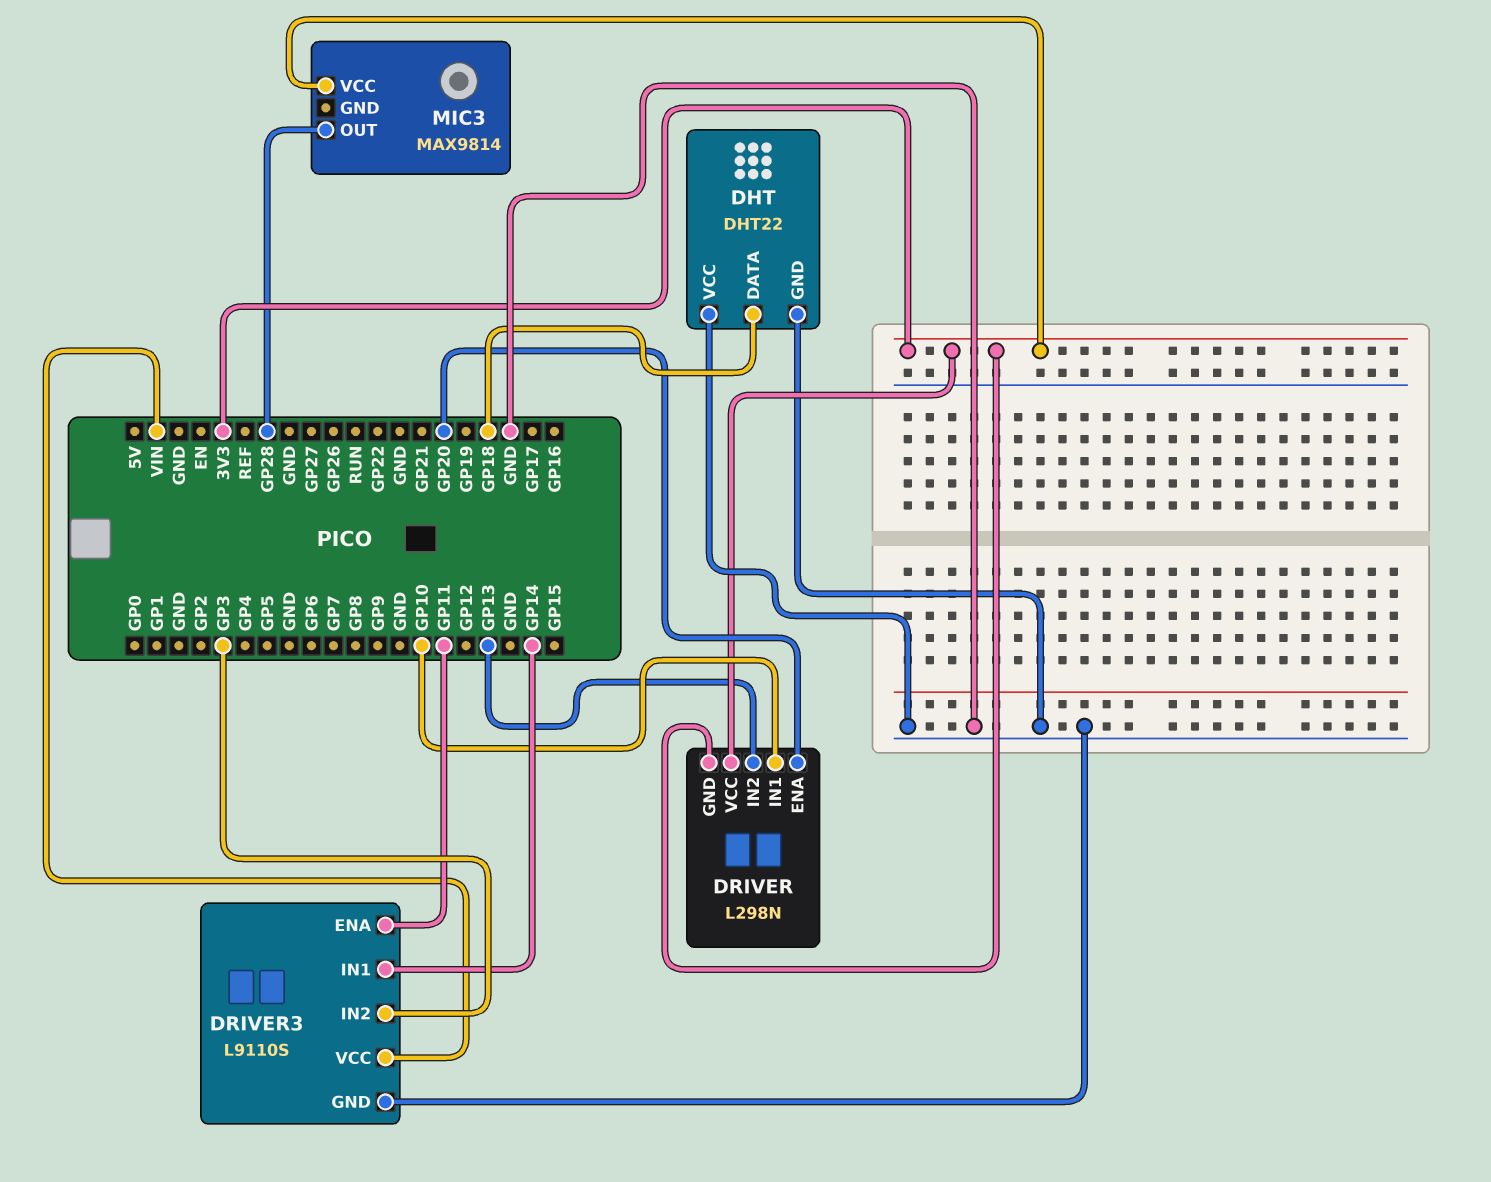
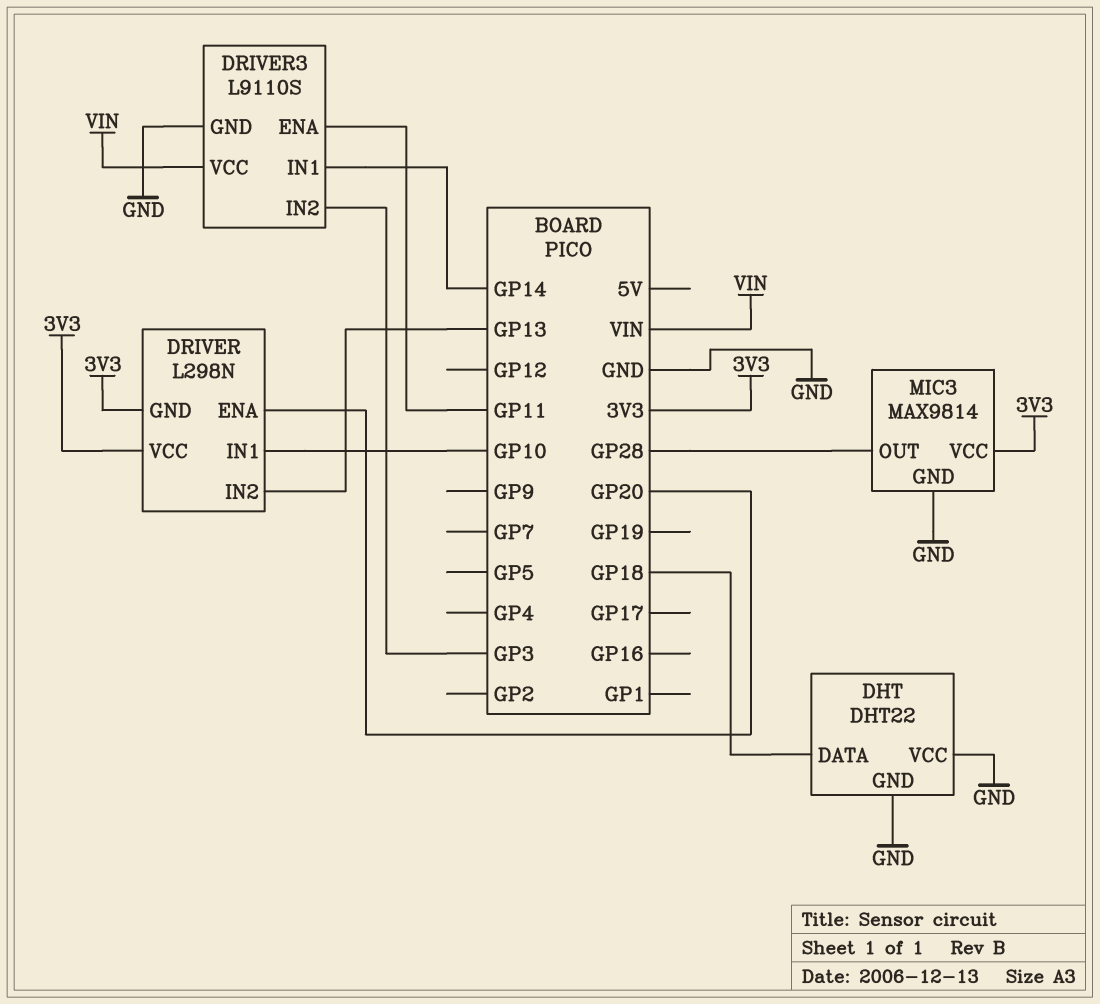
MIC3 pin GND: none -> GND

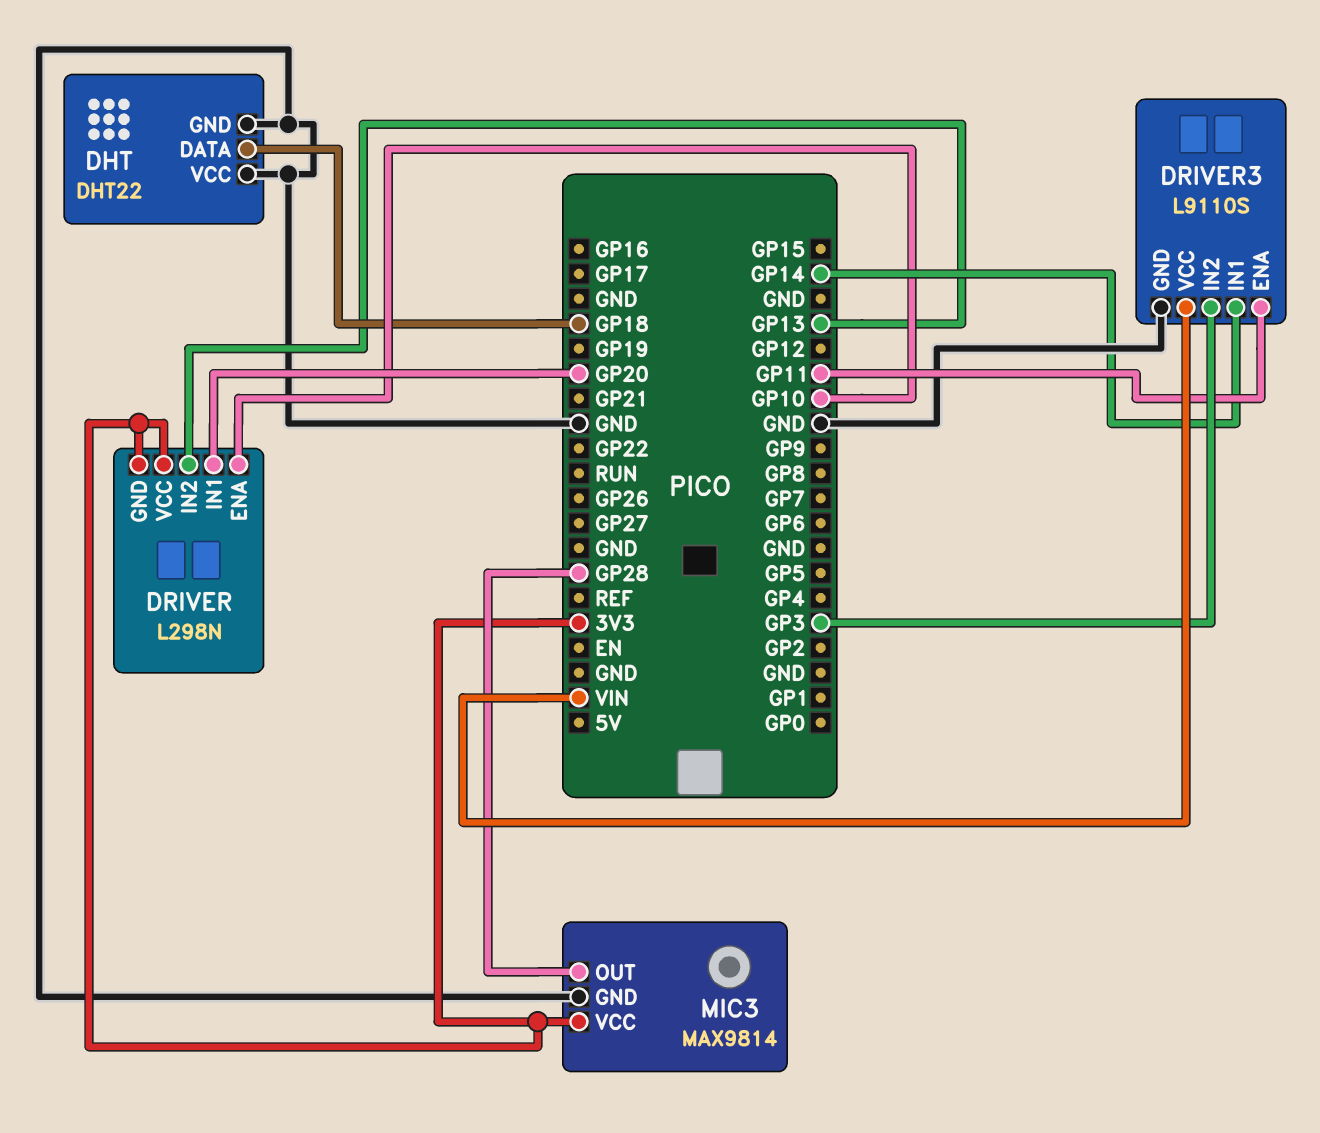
DRIVER pin ENA: GP20 -> GP10
DRIVER pin IN1: GP10 -> GP20

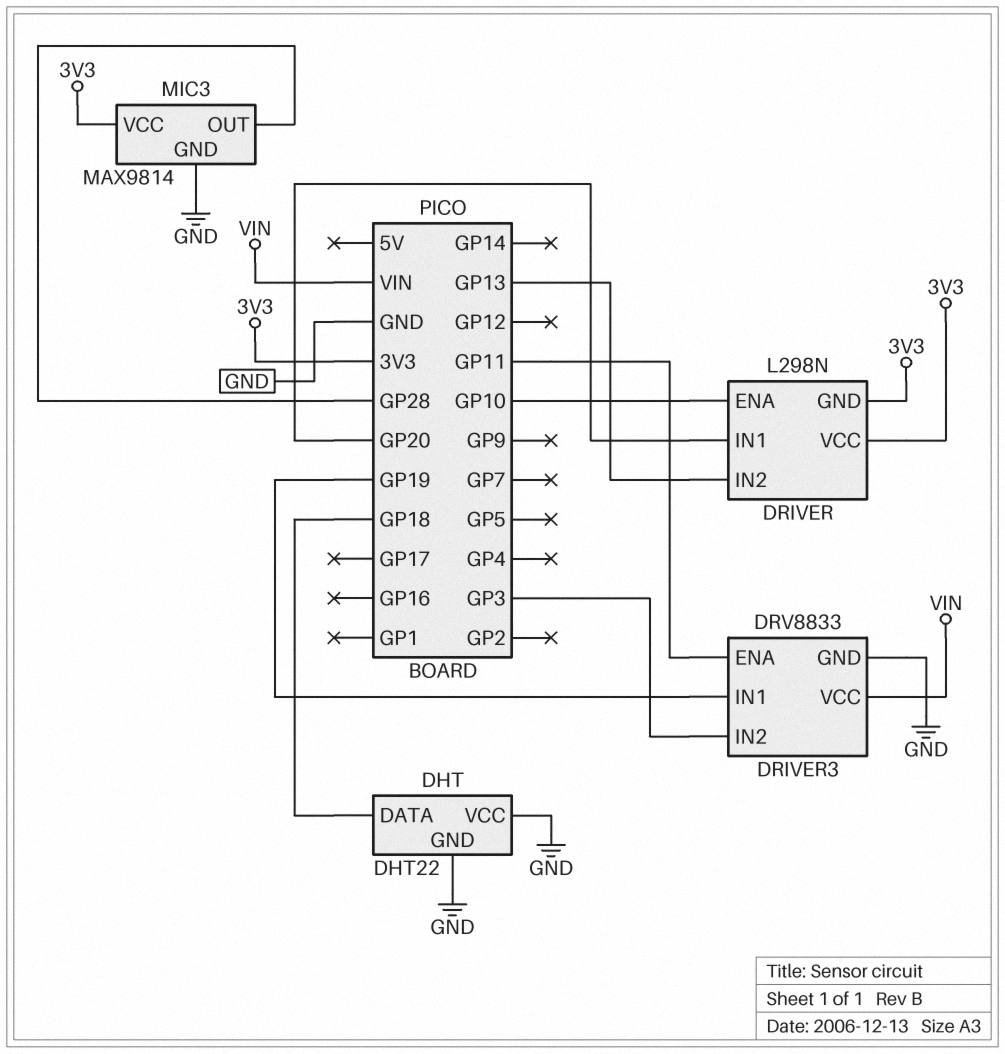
DRIVER3: L9110S -> DRV8833
DRIVER3 pin IN1: GP14 -> GP19

